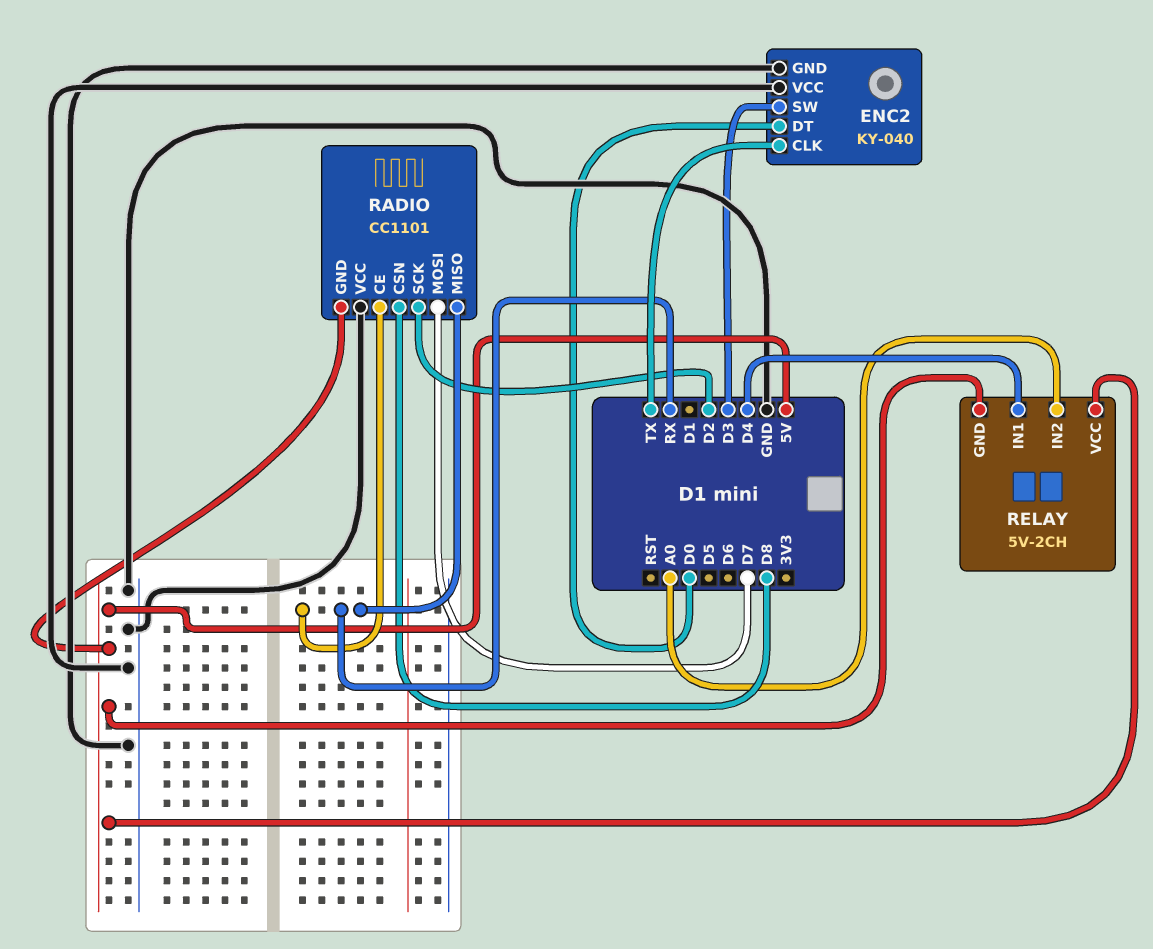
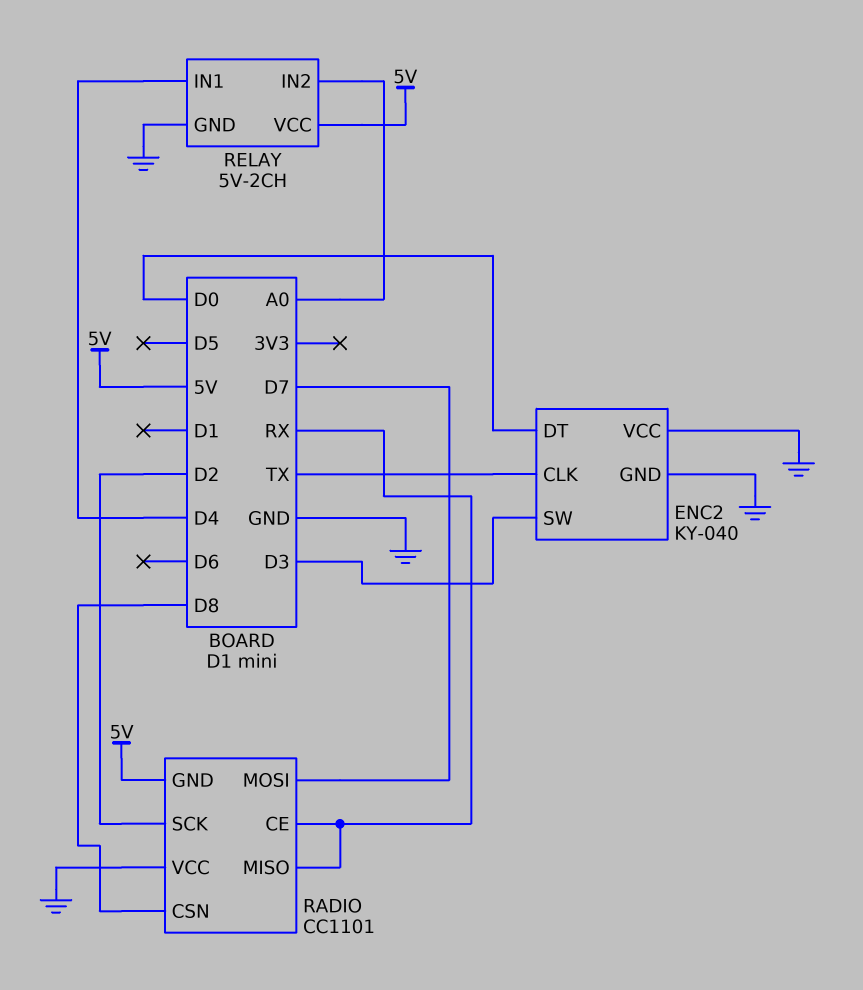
RELAY pin GND: 5V -> GND

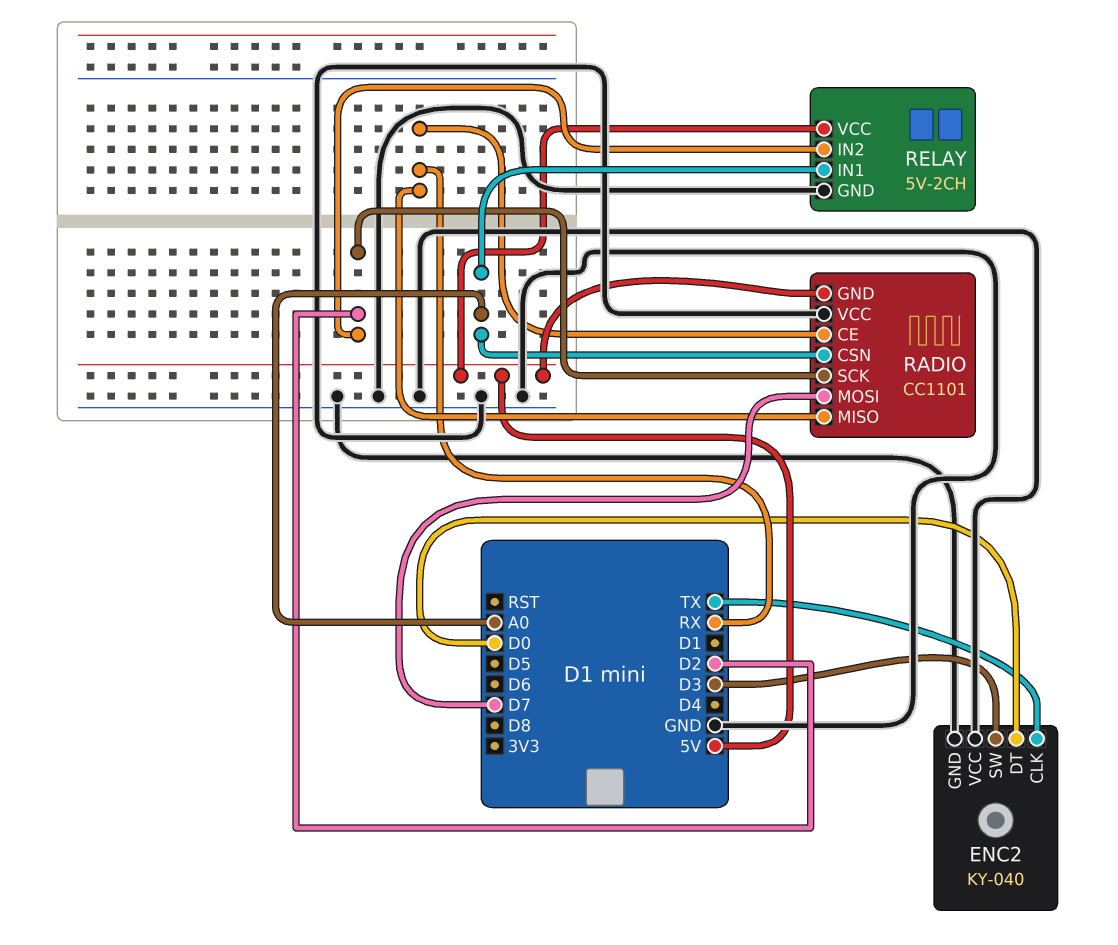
RADIO pin CSN: D8 -> A0
RELAY pin IN1: D4 -> A0
RELAY pin IN2: A0 -> D2

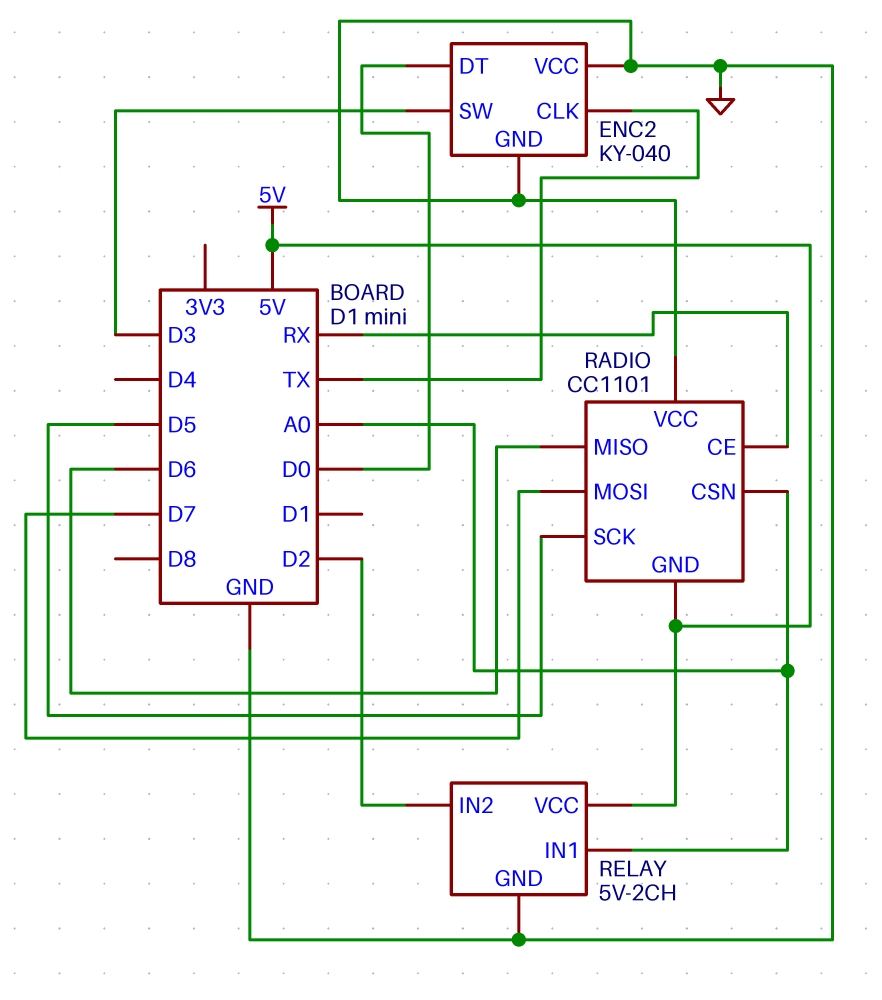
RADIO pin MISO: RX -> D6
RADIO pin SCK: D2 -> D5

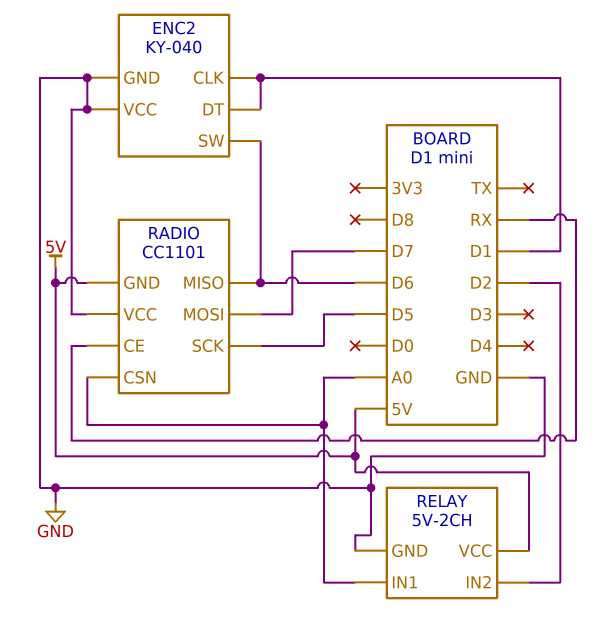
ENC2 pin CLK: TX -> D1
ENC2 pin DT: D0 -> D1
ENC2 pin SW: D3 -> D6

